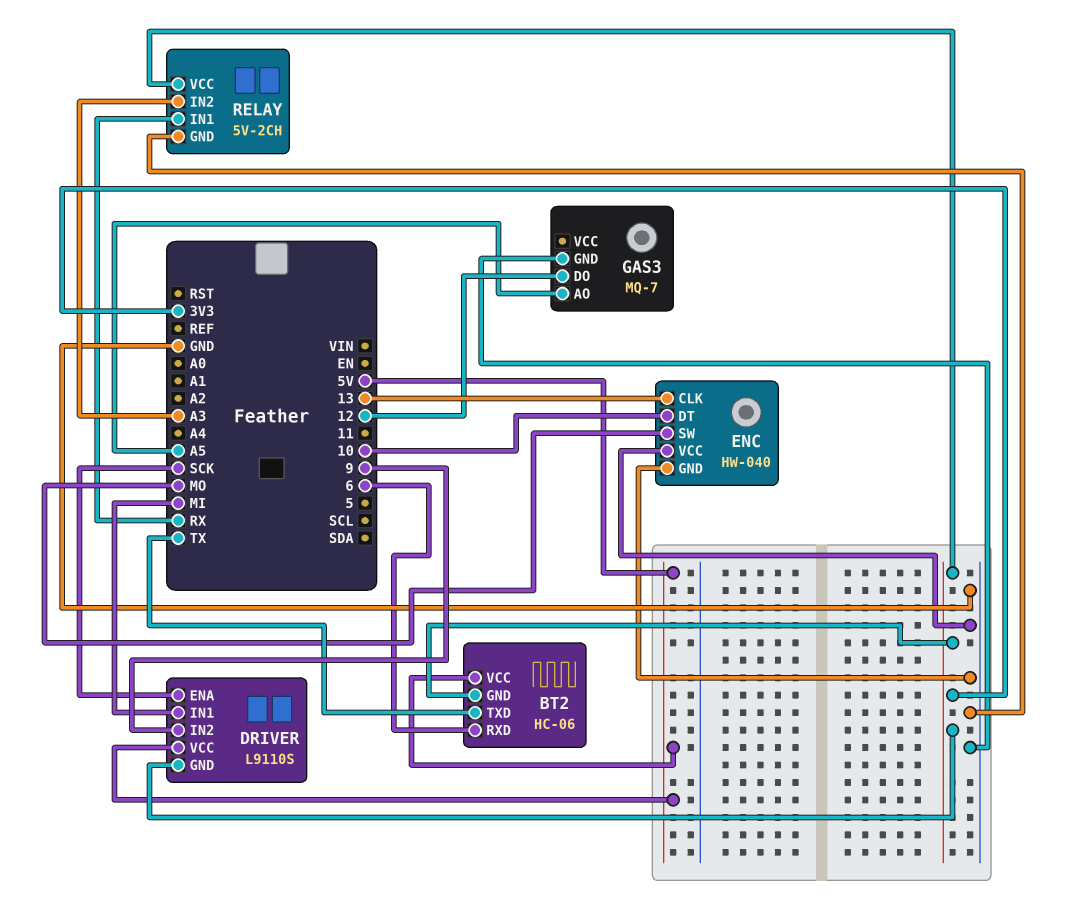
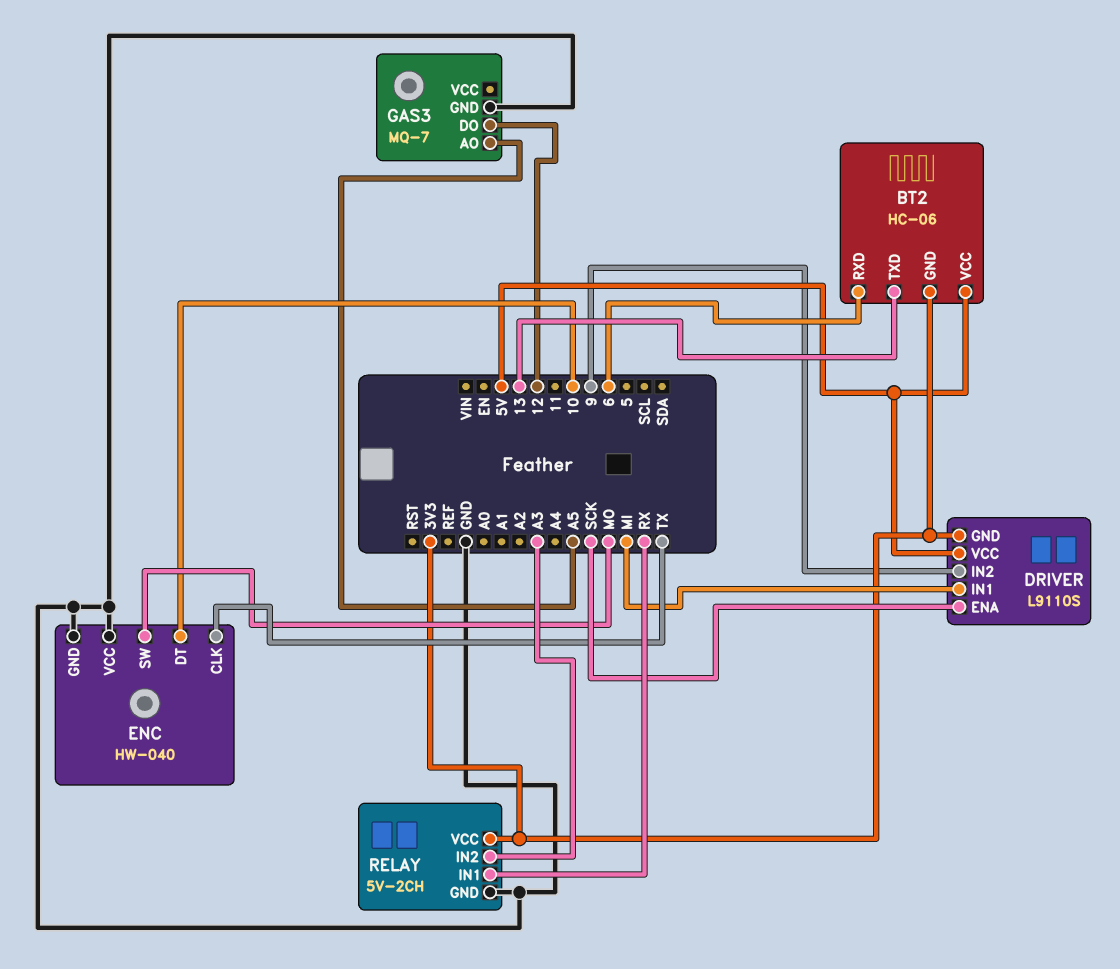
BT2 pin TXD: TX -> 13
ENC pin CLK: 13 -> TX

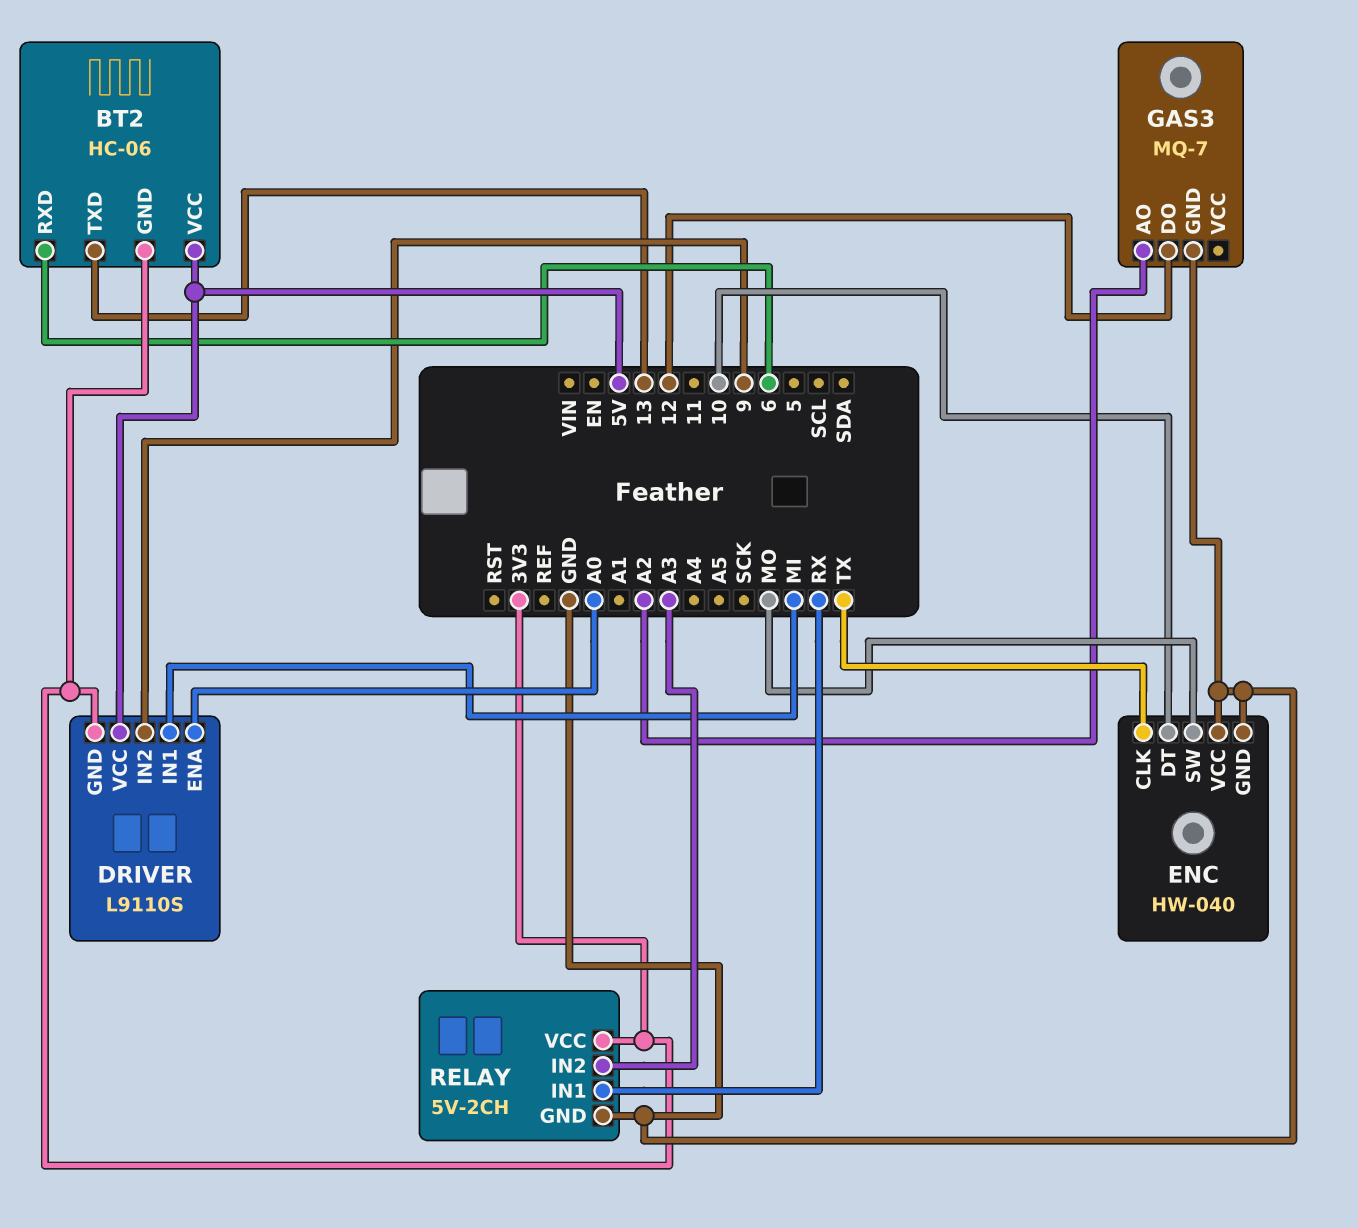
DRIVER pin ENA: SCK -> A0
GAS3 pin AO: A5 -> A2

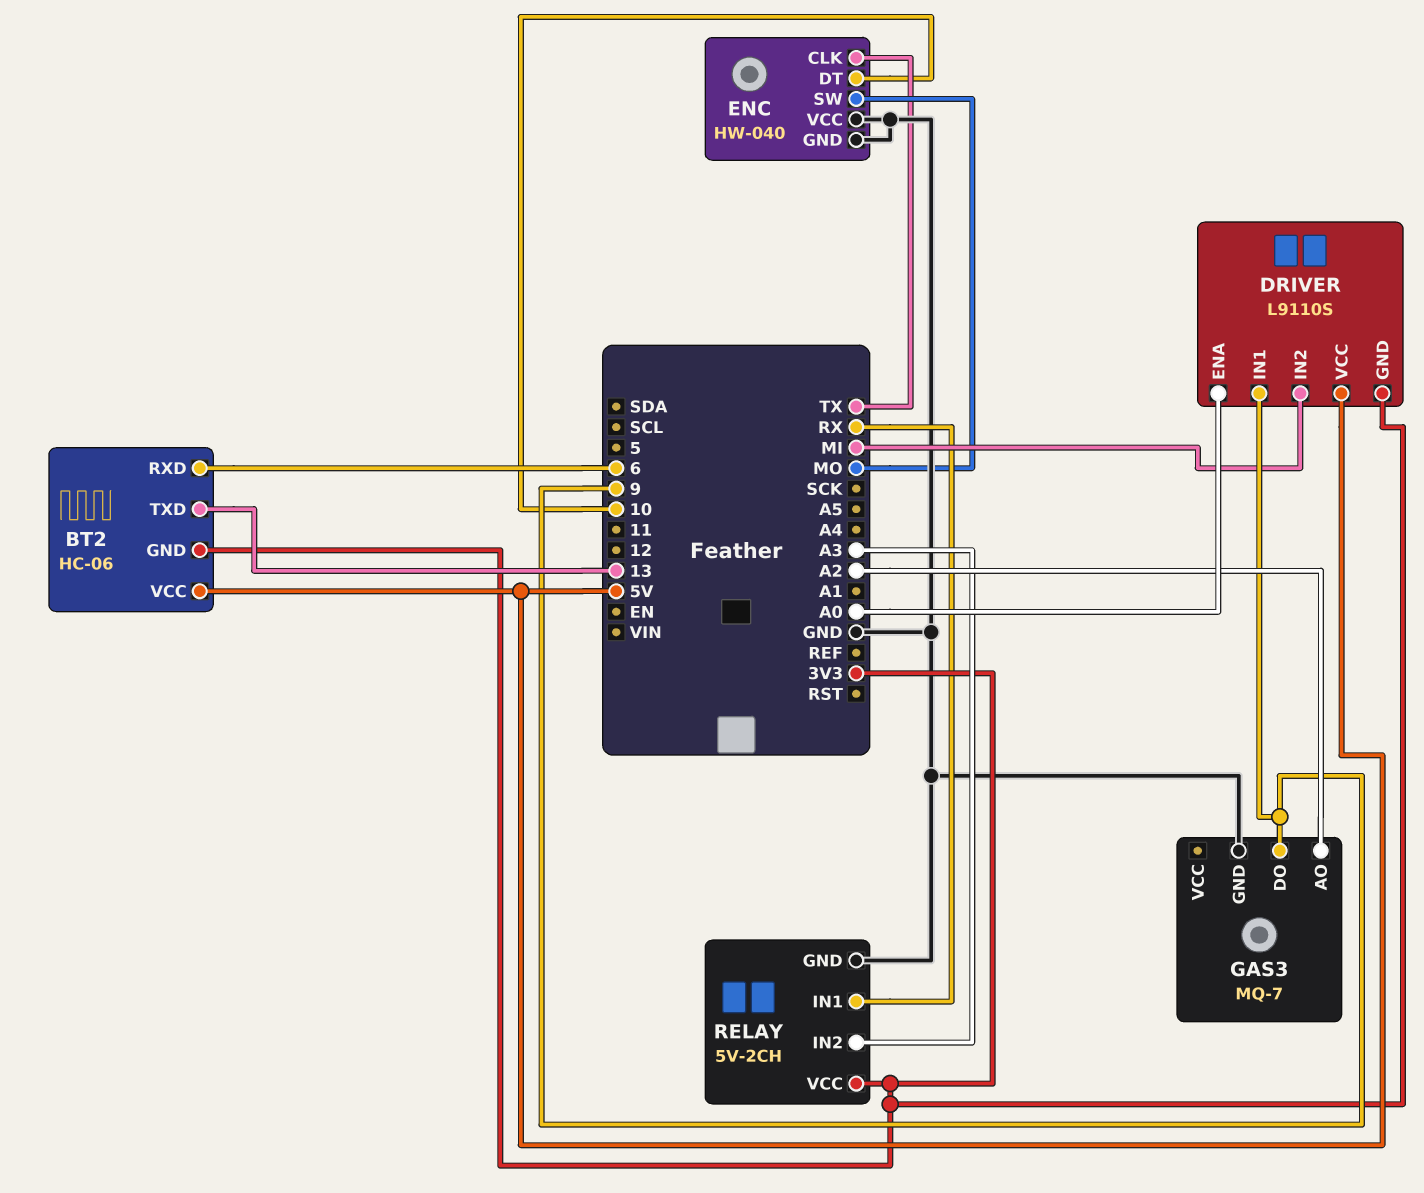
DRIVER pin IN1: MI -> 9
DRIVER pin IN2: 9 -> MI
GAS3 pin DO: 12 -> 9

